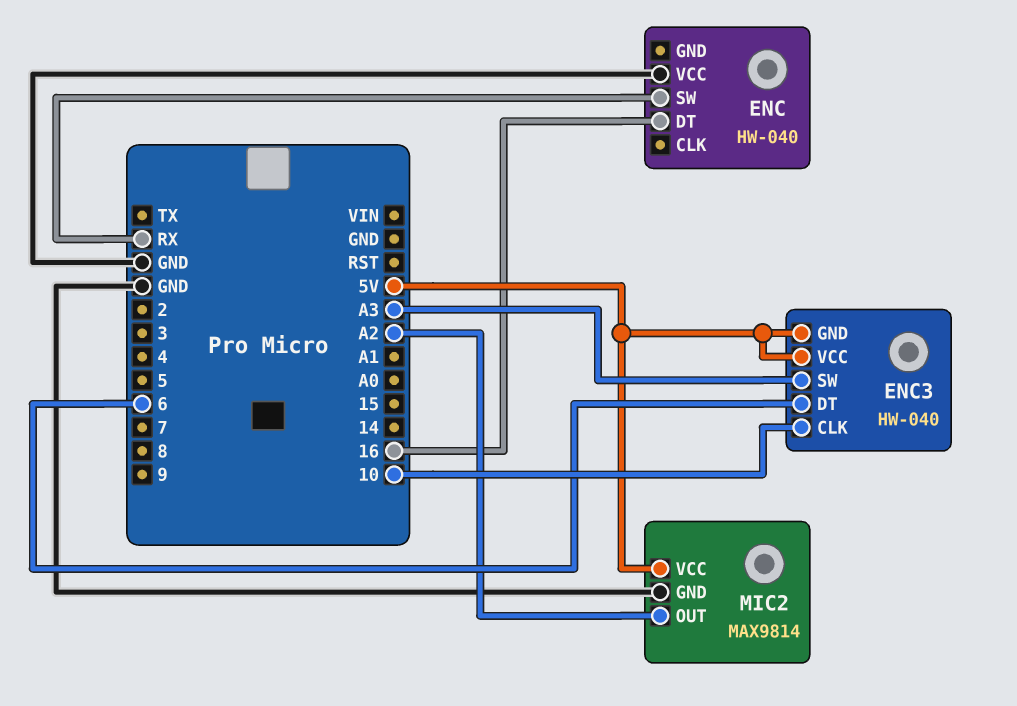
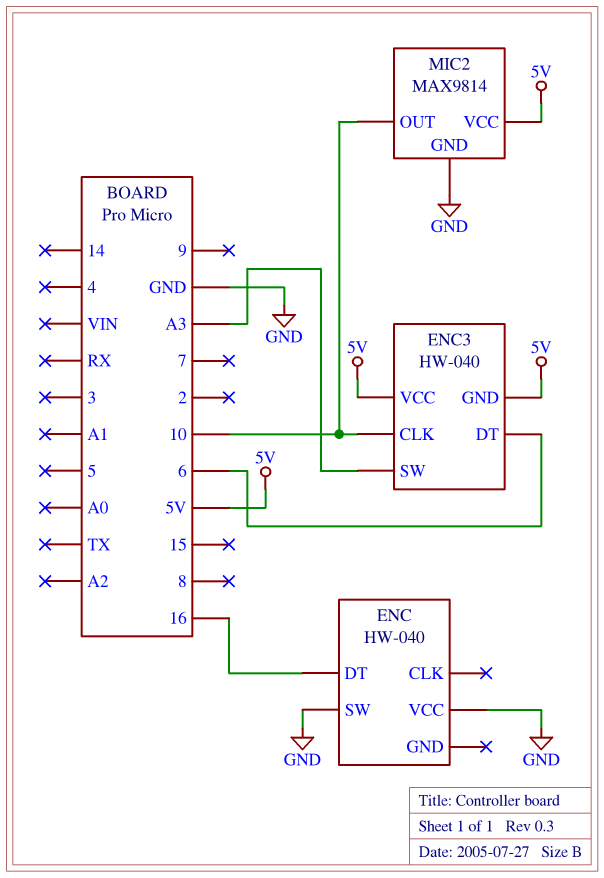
ENC pin SW: RX -> GND
MIC2 pin OUT: A2 -> 10

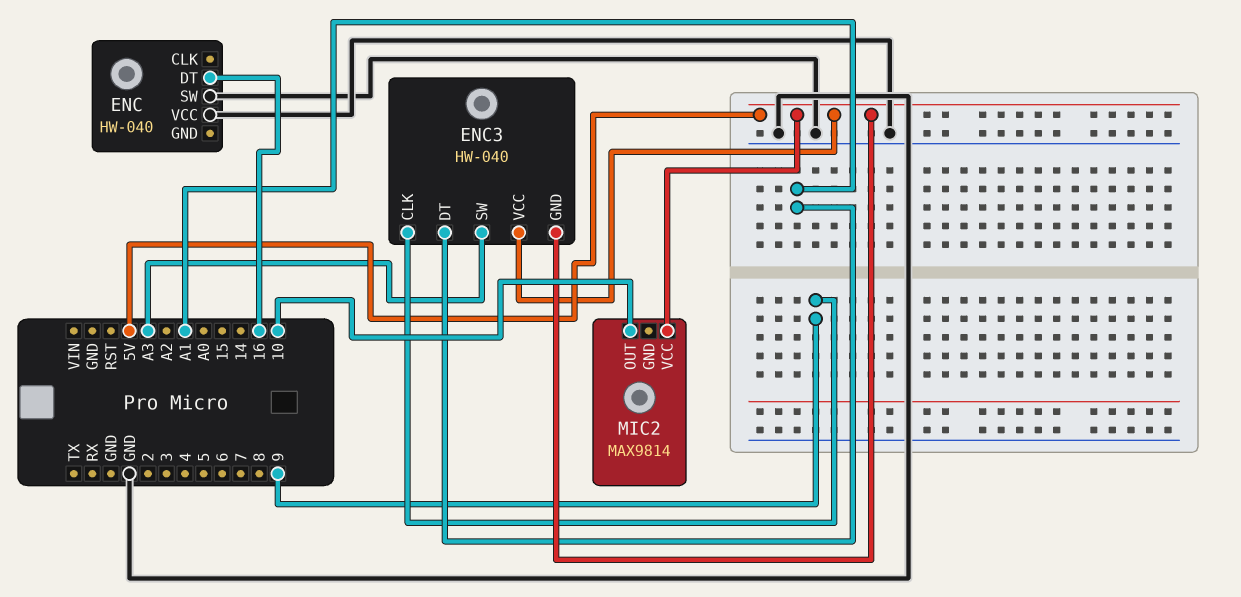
ENC3 pin CLK: 10 -> 9
ENC3 pin DT: 6 -> A1
MIC2 pin GND: GND -> none

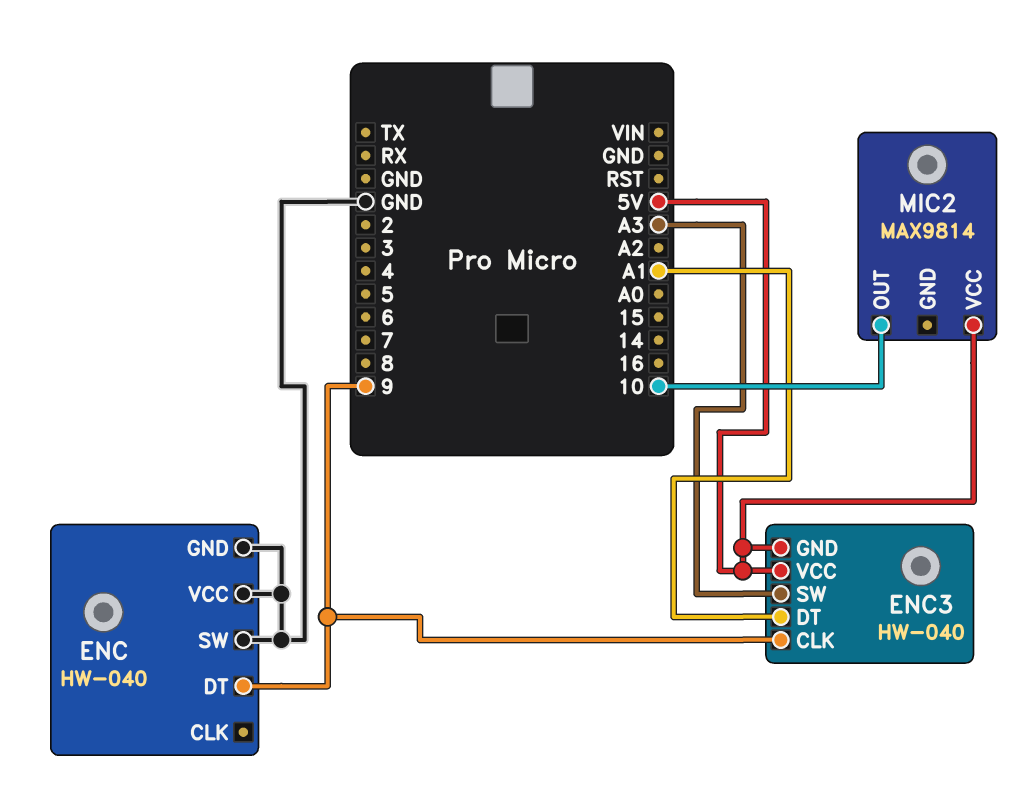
ENC pin DT: 16 -> 9
ENC pin GND: none -> GND

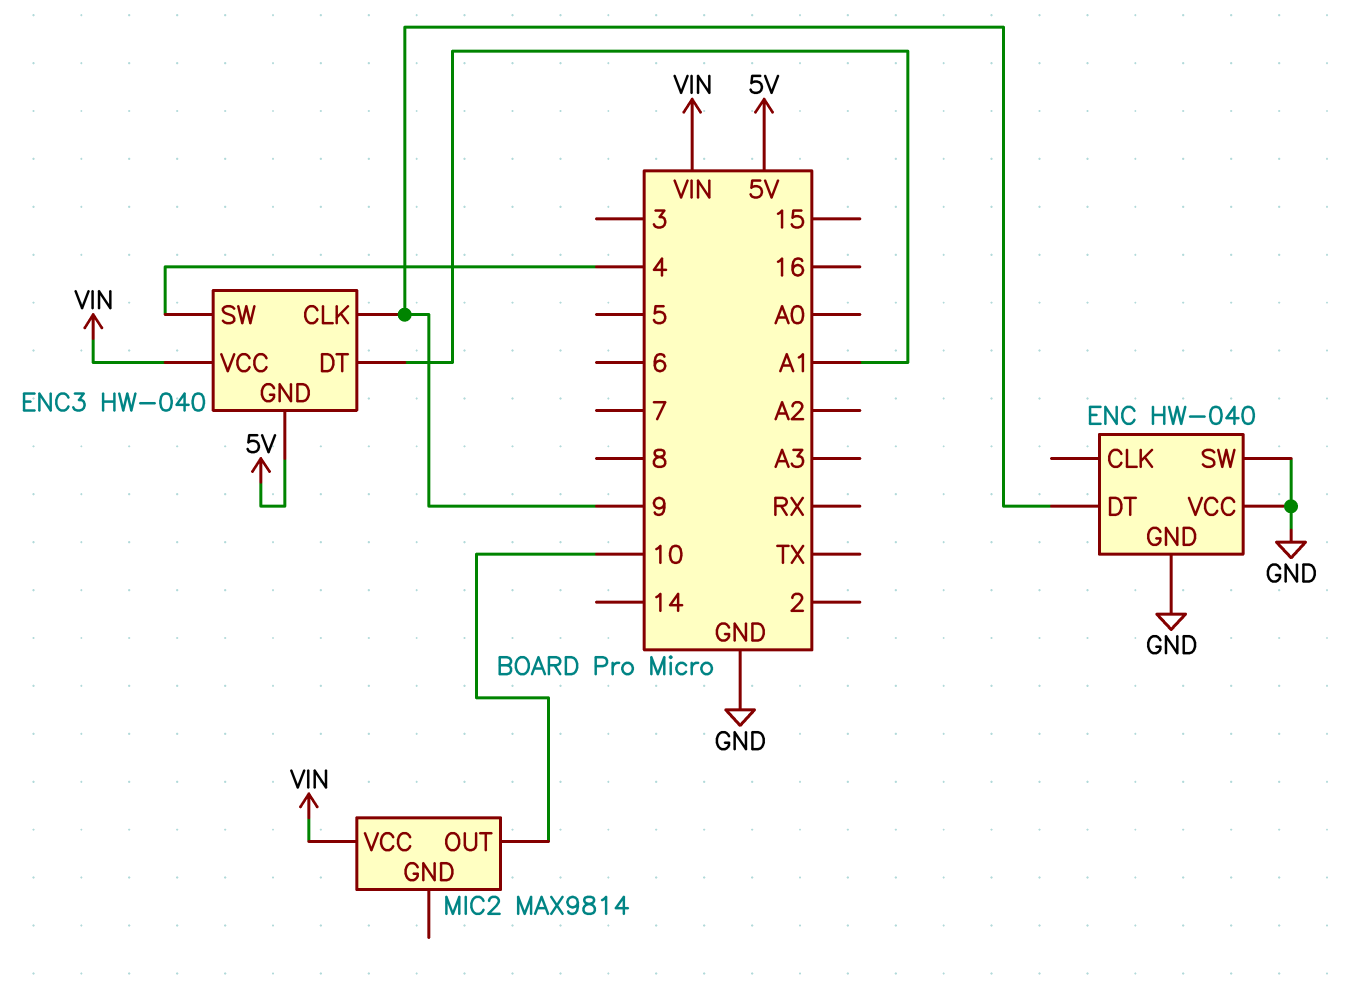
ENC3 pin SW: A3 -> 4
ENC3 pin VCC: 5V -> VIN
MIC2 pin VCC: 5V -> VIN

